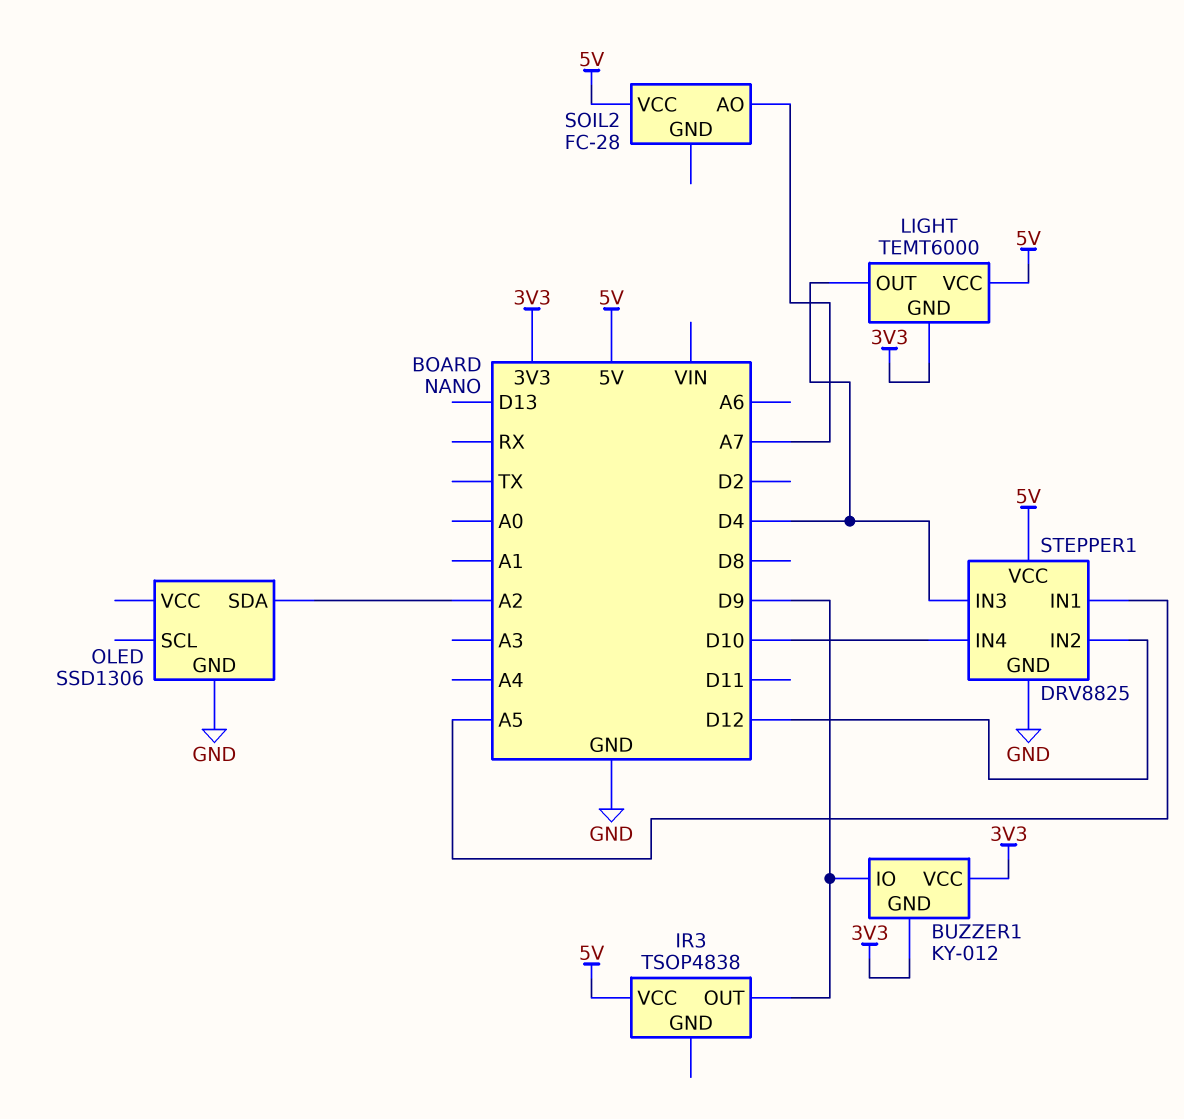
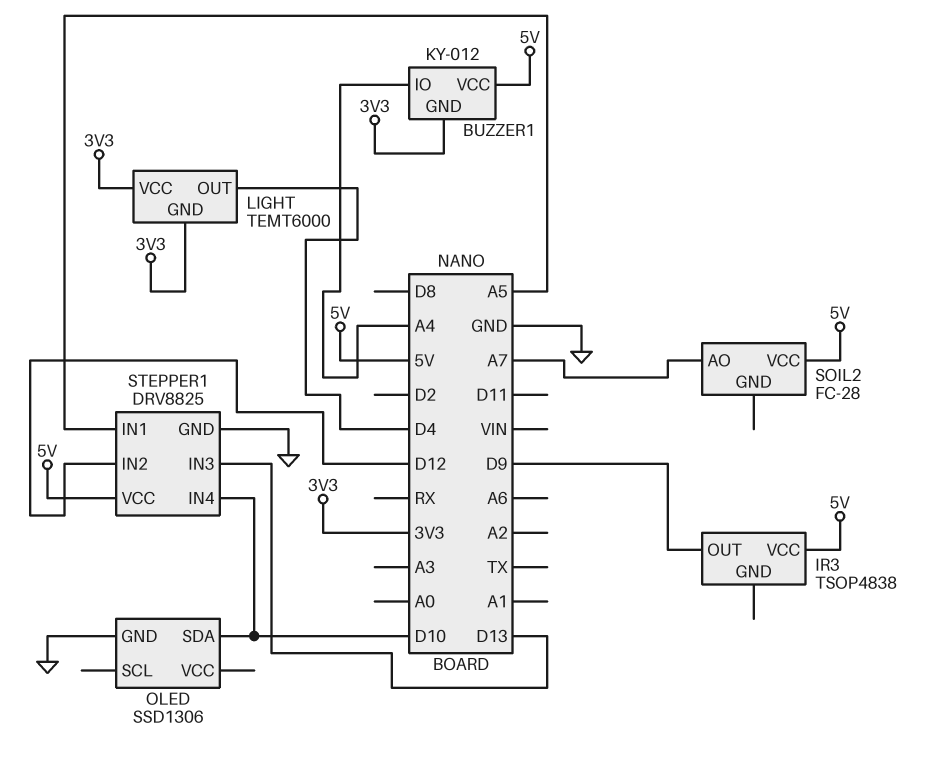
BUZZER1 pin IO: D9 -> A4
BUZZER1 pin VCC: 3V3 -> 5V
LIGHT pin VCC: 5V -> 3V3
OLED pin SDA: A2 -> D10
STEPPER1 pin IN3: D4 -> D13

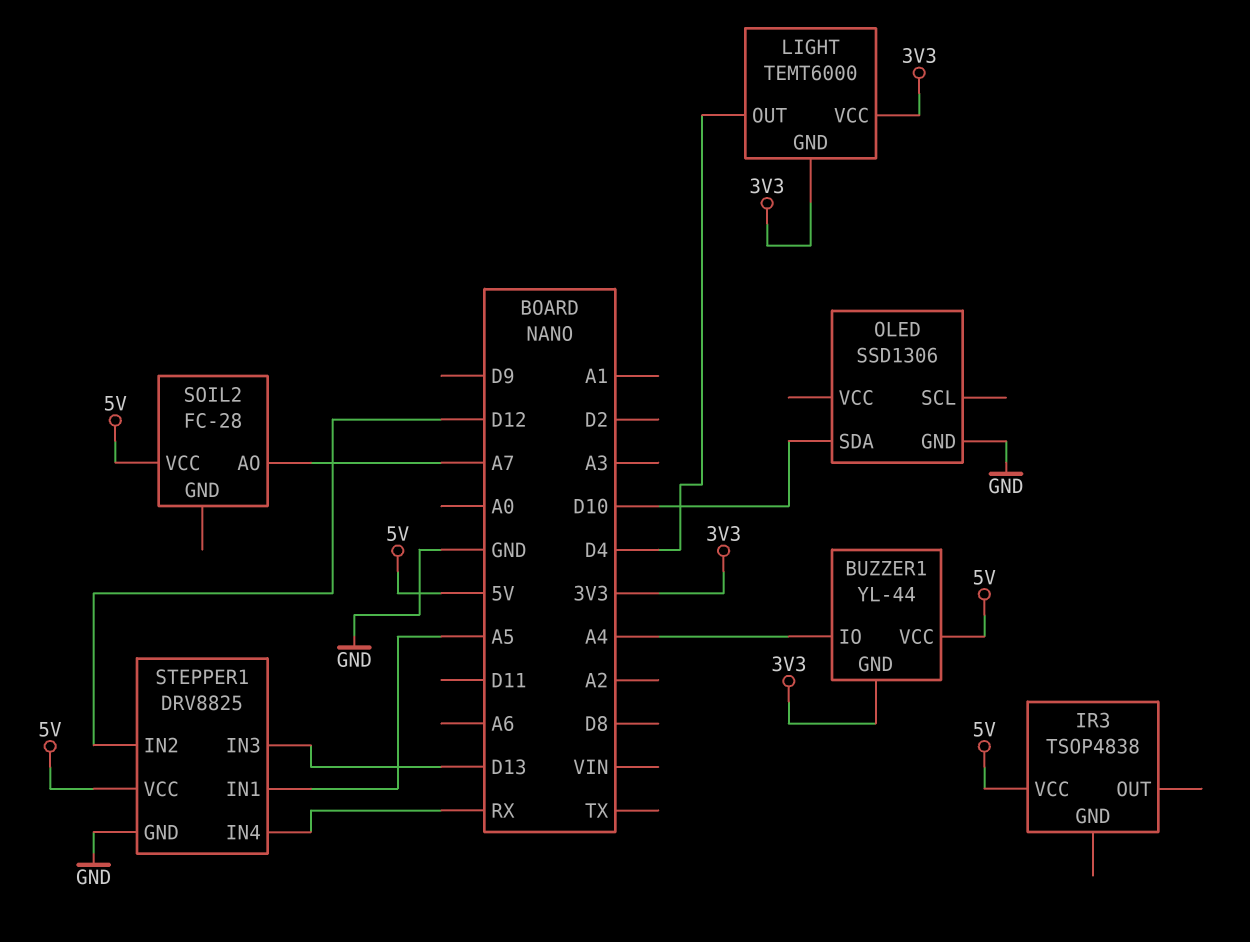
BUZZER1: KY-012 -> YL-44
IR3 pin OUT: D9 -> none
STEPPER1 pin IN4: D10 -> RX

